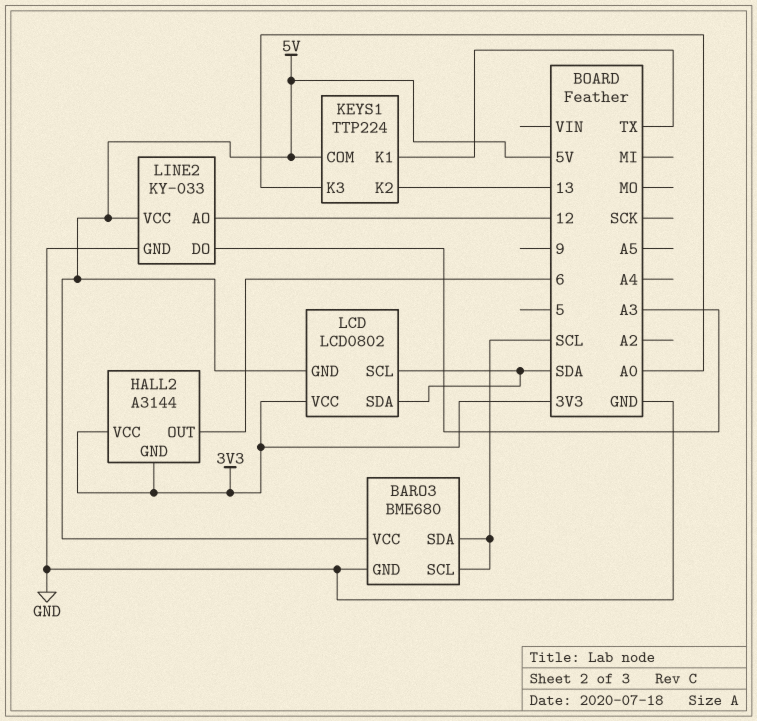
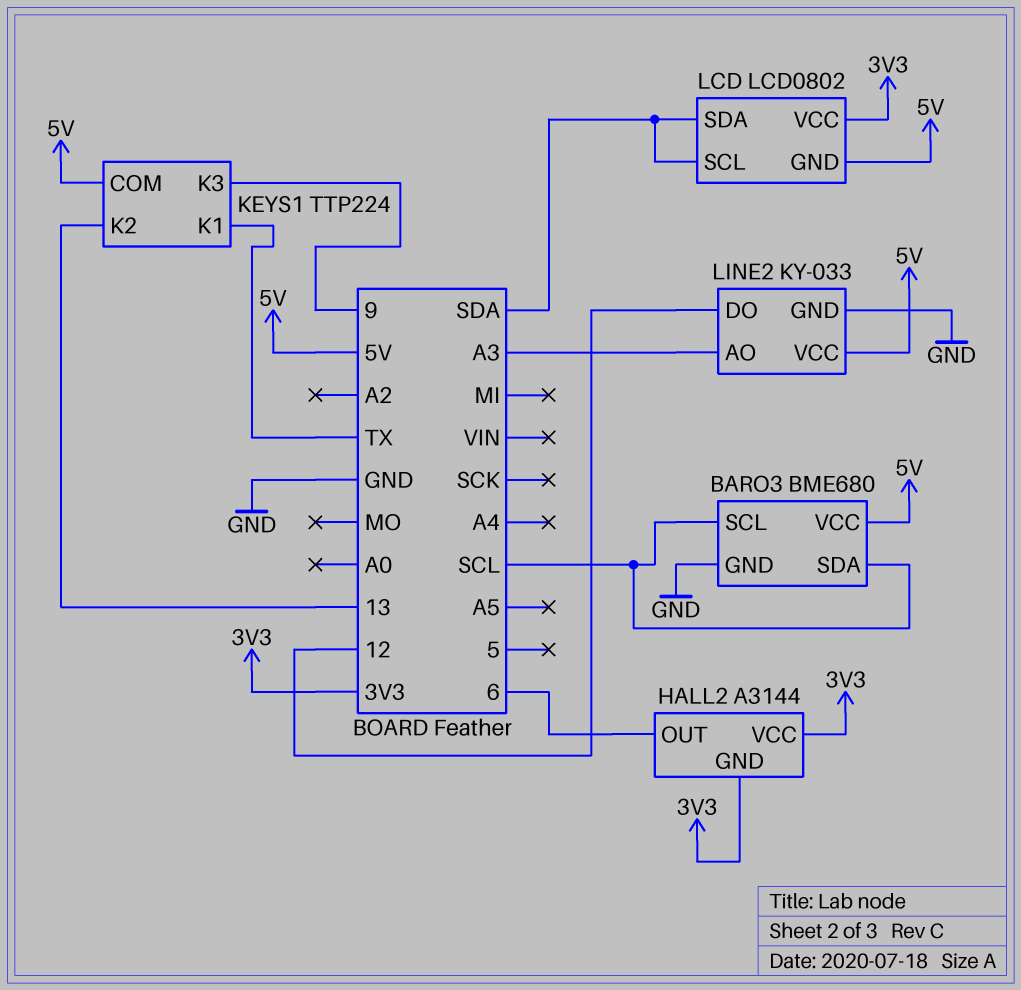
KEYS1 pin K3: A0 -> 9
LINE2 pin AO: 12 -> A3
LINE2 pin DO: A3 -> 12

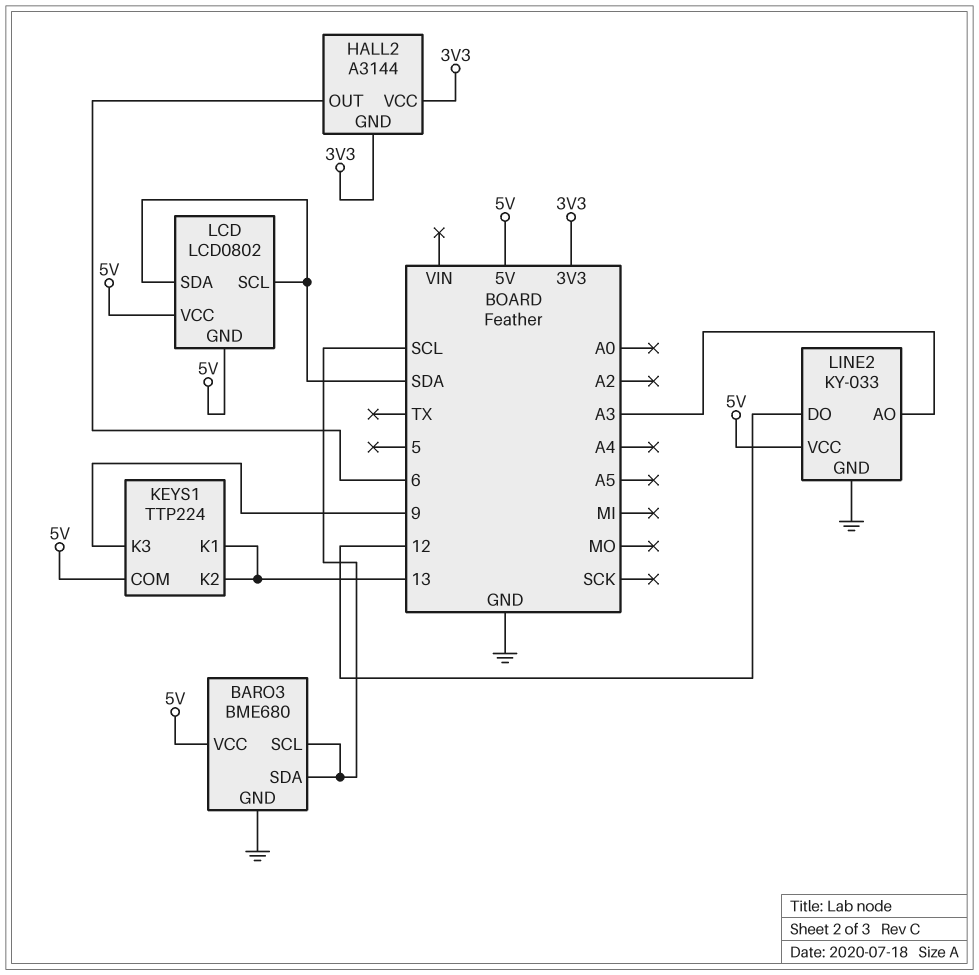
KEYS1 pin K1: TX -> 13
LCD pin VCC: 3V3 -> 5V

